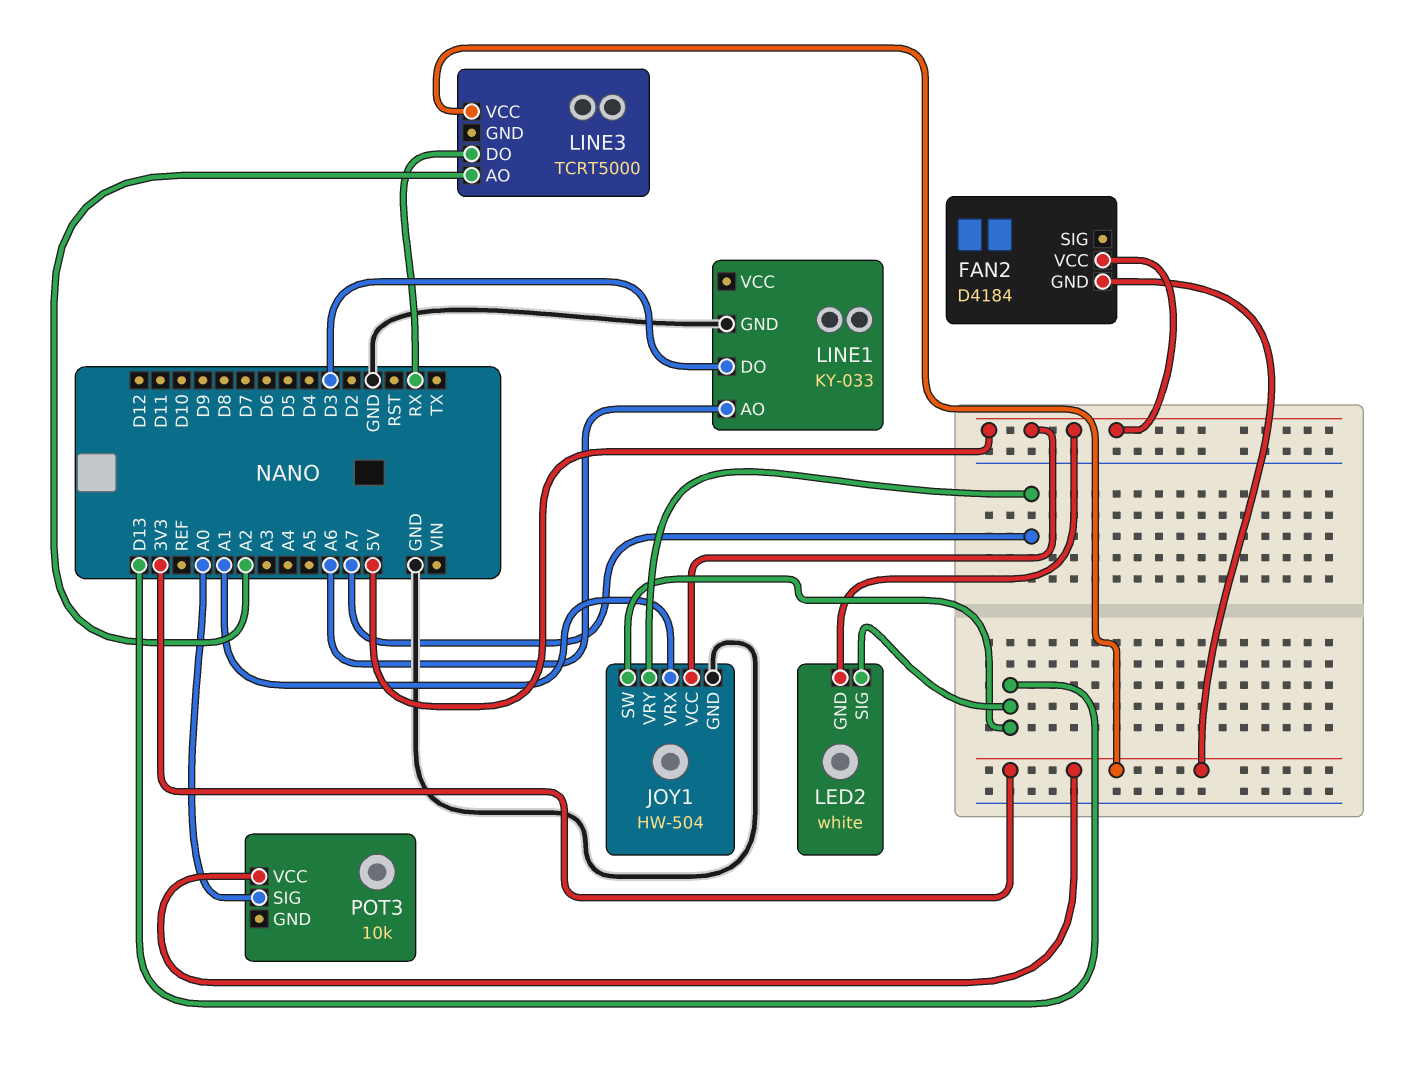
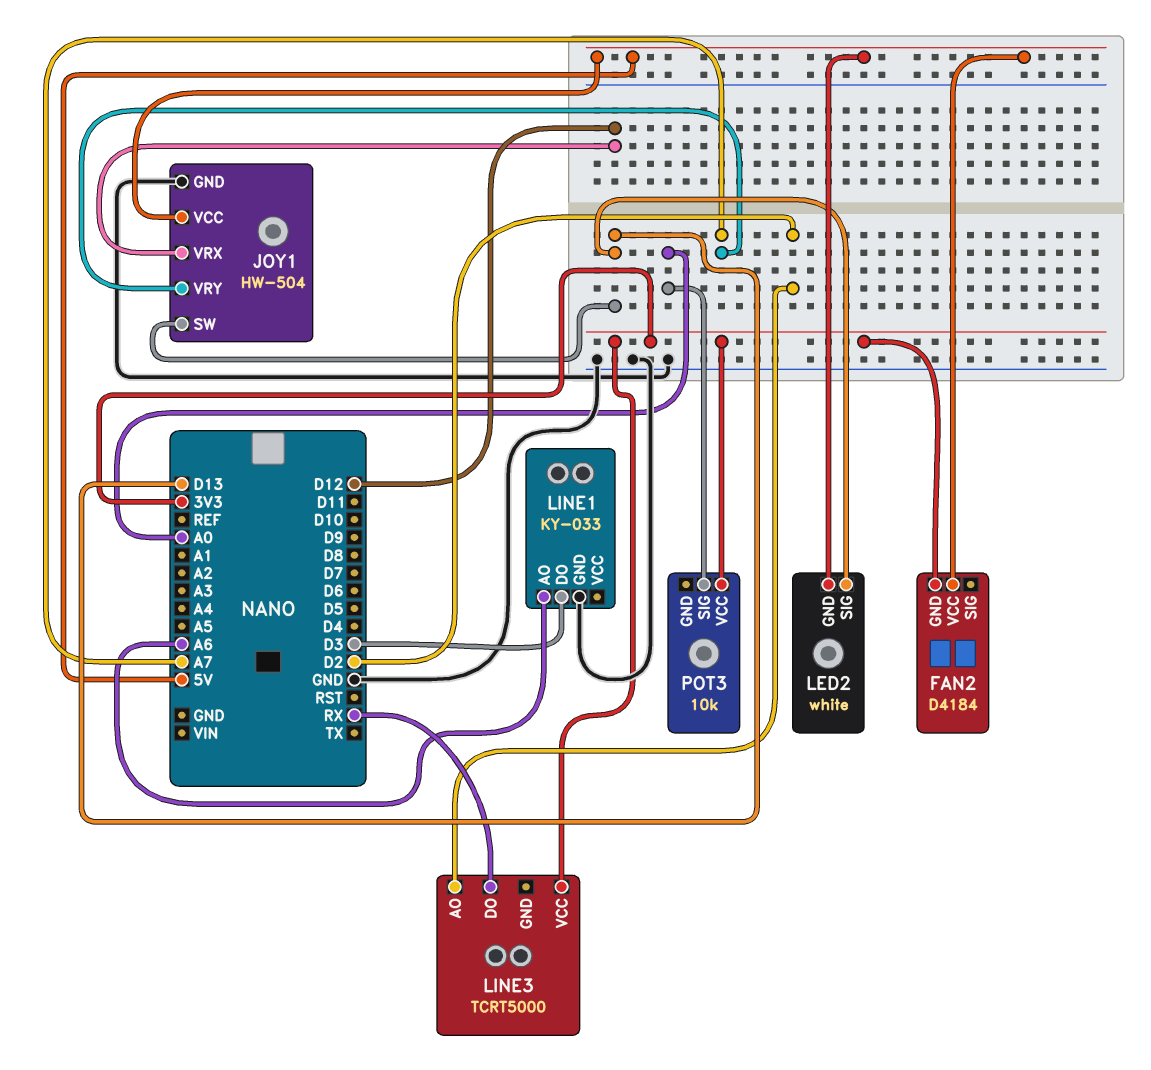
JOY1 pin VRX: A1 -> D12
LINE3 pin AO: A2 -> D2

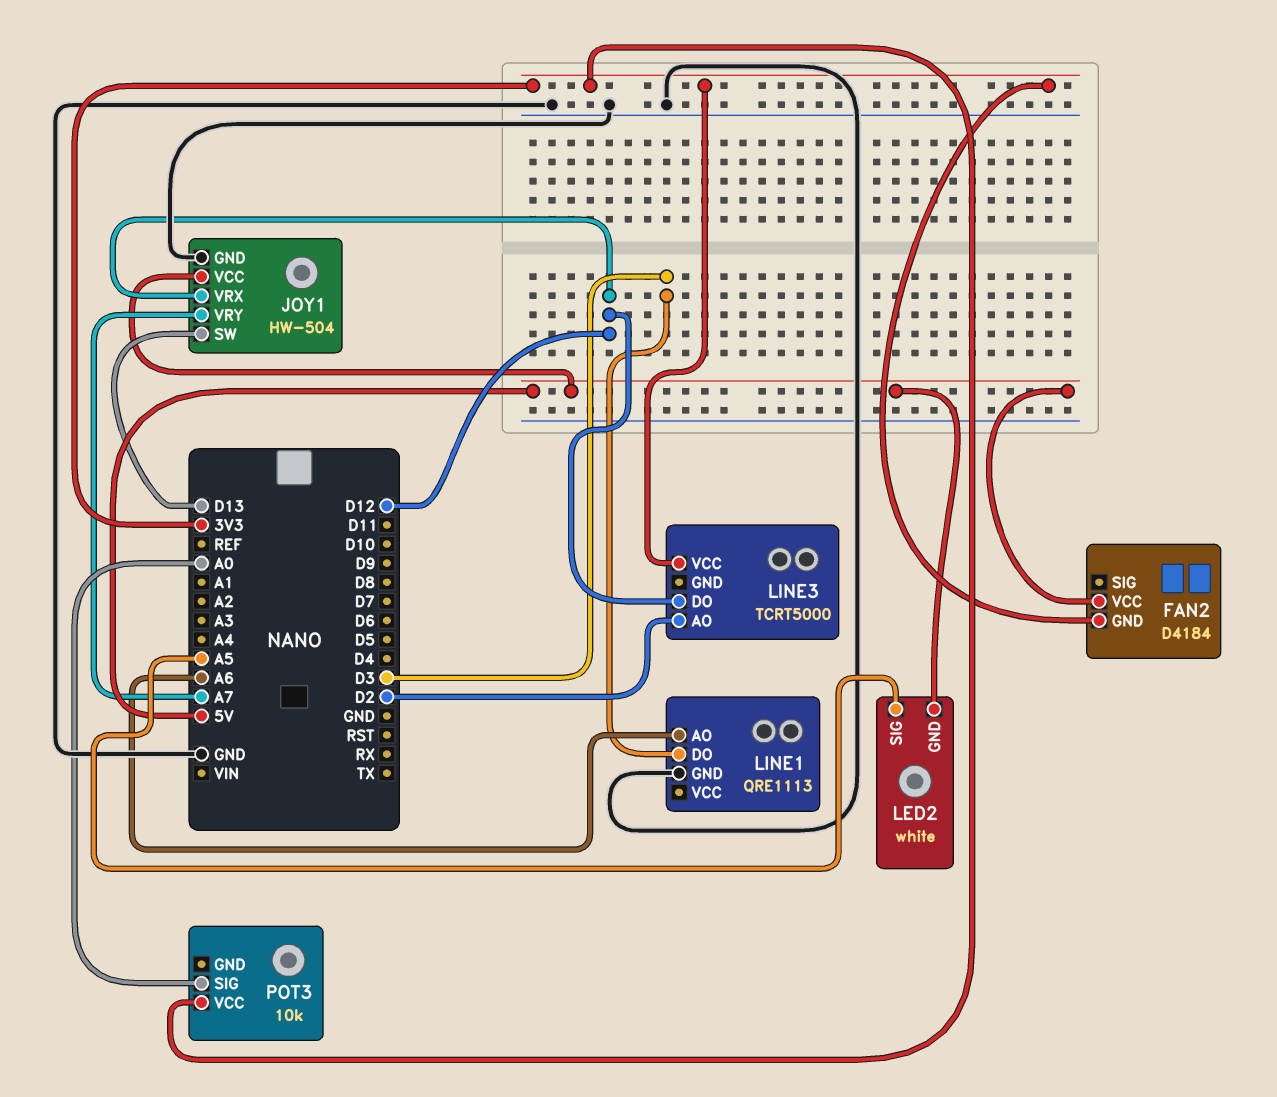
LED2 pin SIG: D13 -> A5
LINE1: KY-033 -> QRE1113
LINE3 pin DO: RX -> D12

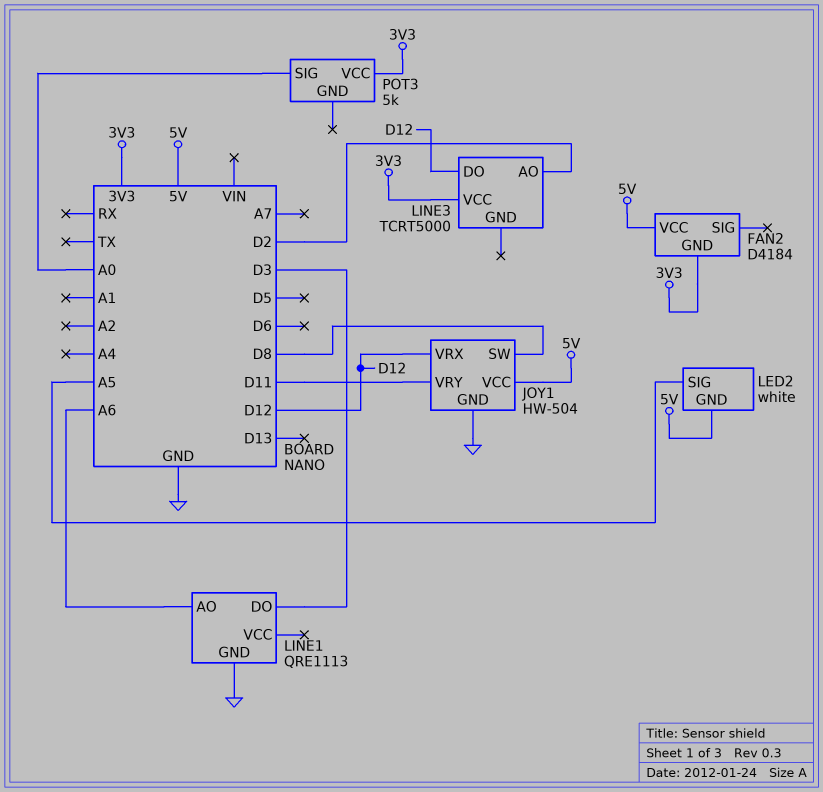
JOY1 pin SW: D13 -> D8
JOY1 pin VRY: A7 -> D11
POT3: 10k -> 5k

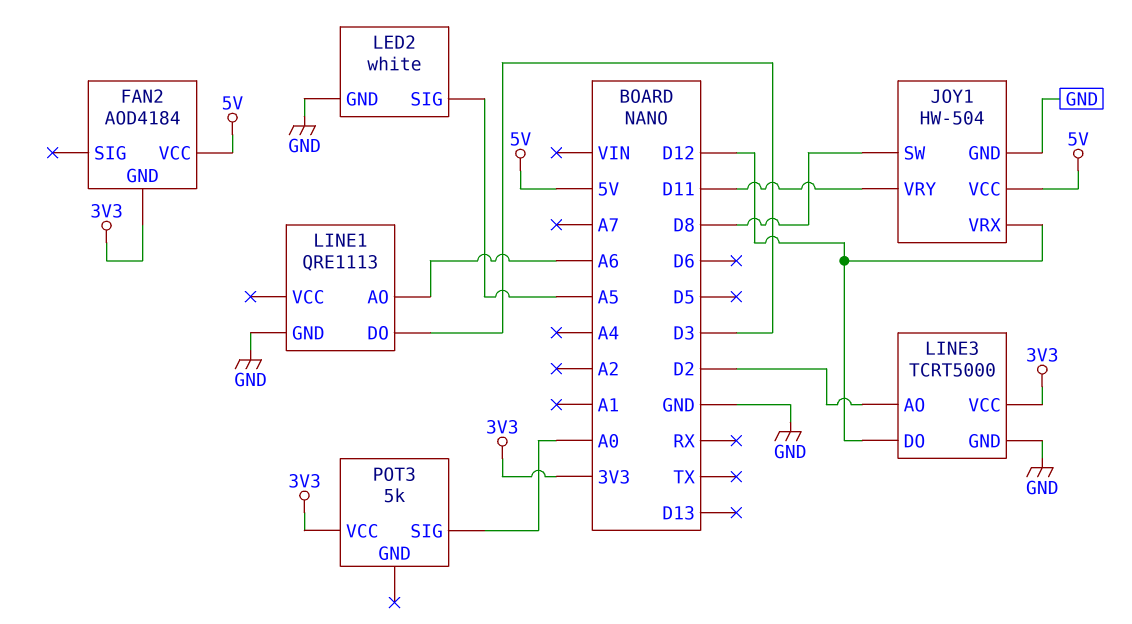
FAN2: D4184 -> AOD4184
LED2 pin GND: 5V -> GND
LINE3 pin GND: none -> GND

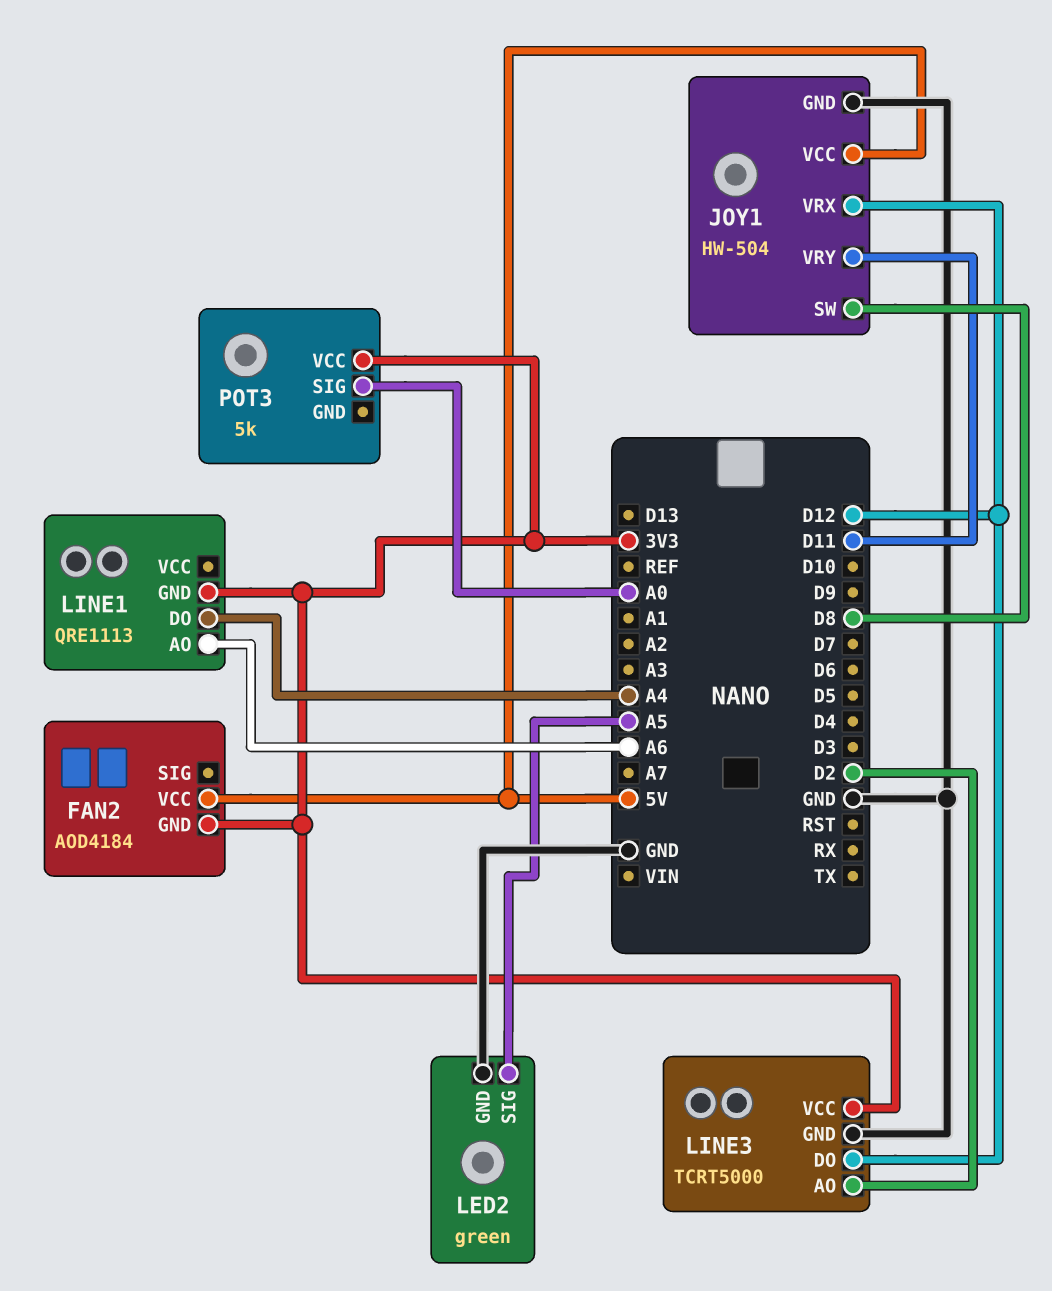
LED2: white -> green
LINE1 pin DO: D3 -> A4
LINE1 pin GND: GND -> 3V3

